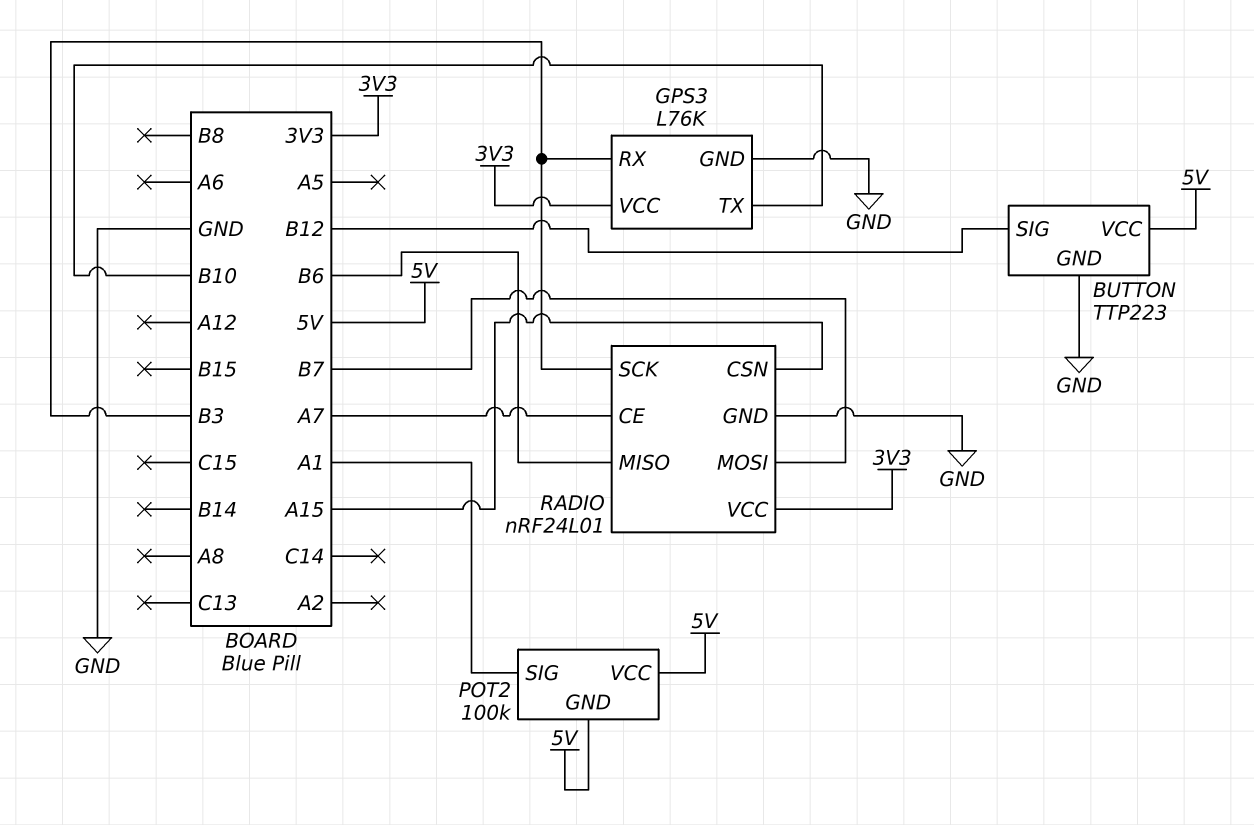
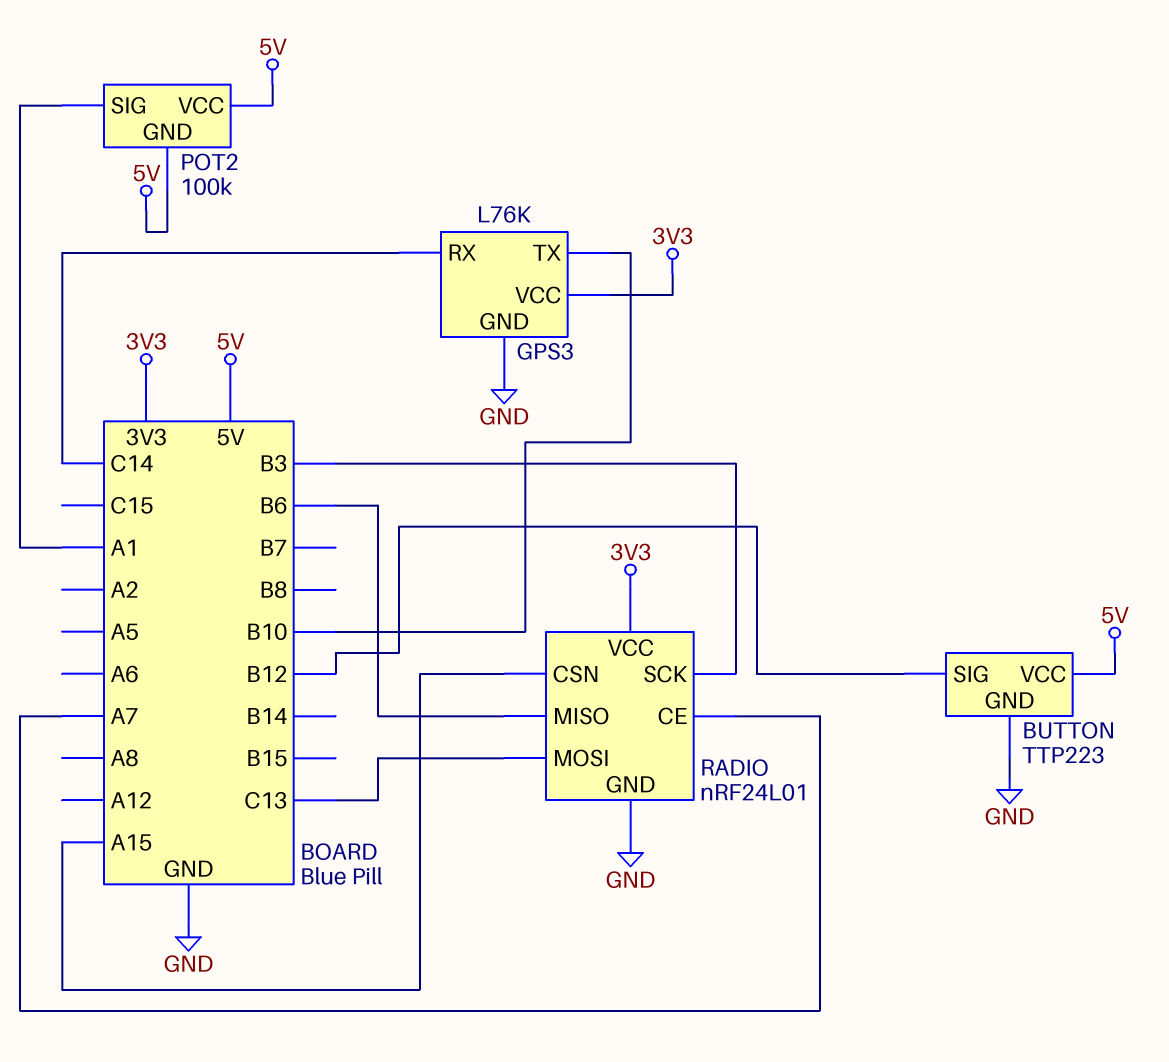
GPS3 pin RX: B3 -> C14
RADIO pin MOSI: B7 -> C13

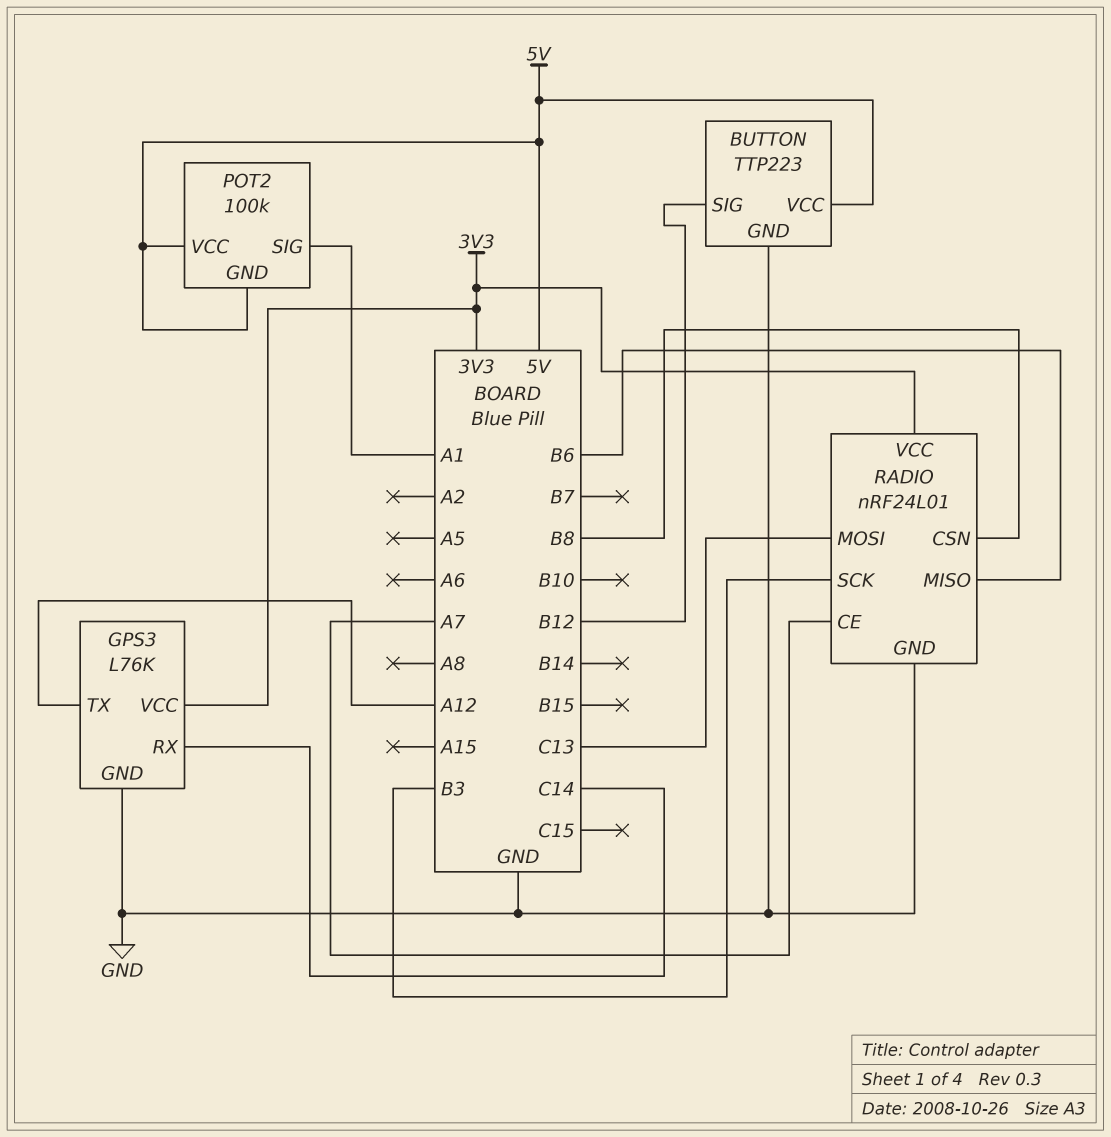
GPS3 pin TX: B10 -> A12
RADIO pin CSN: A15 -> B8

